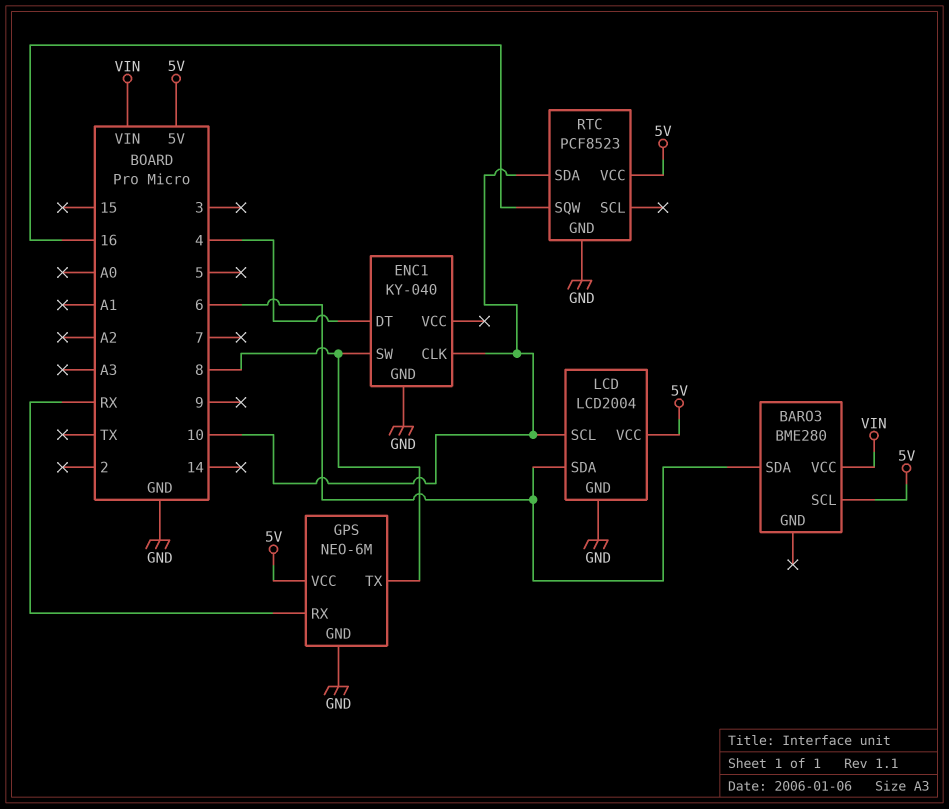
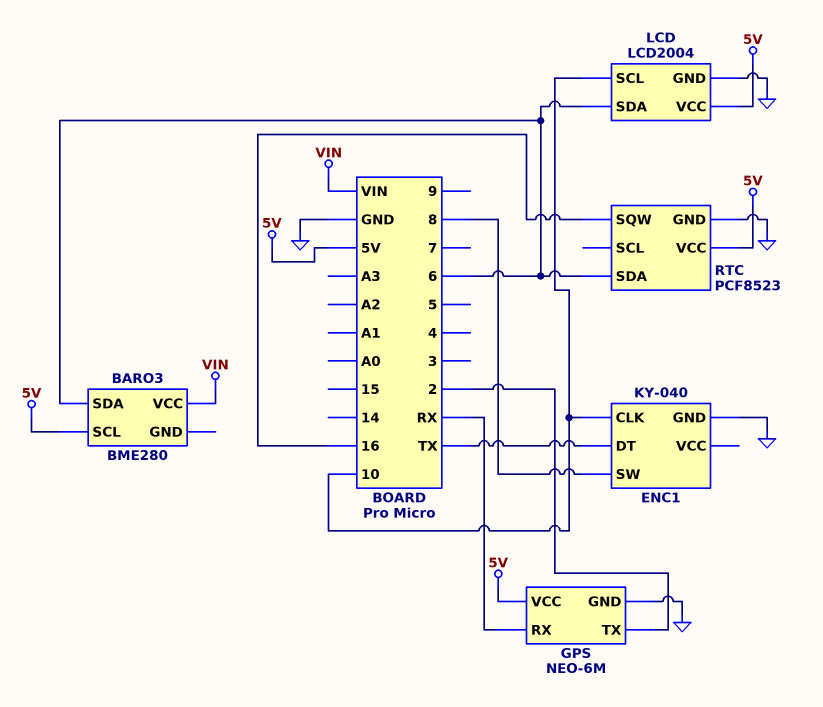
ENC1 pin DT: 4 -> TX
GPS pin TX: 8 -> 2
RTC pin SDA: 10 -> 6

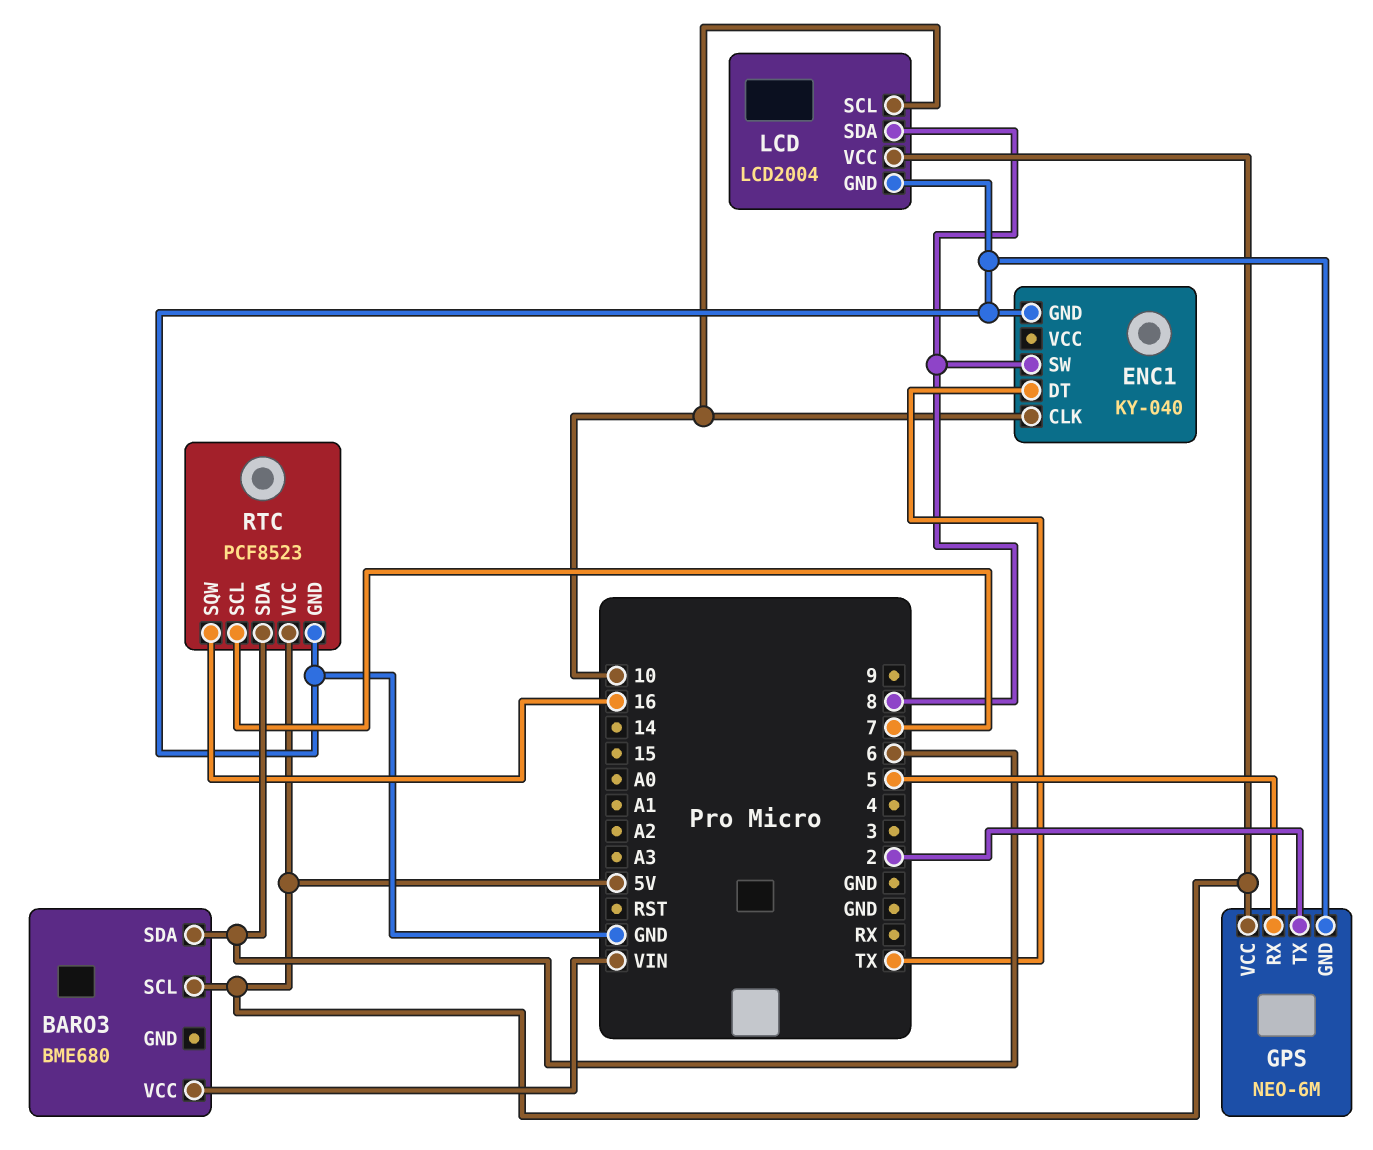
BARO3: BME280 -> BME680
GPS pin RX: RX -> 5
LCD pin SDA: 6 -> 8
RTC pin SCL: none -> 7

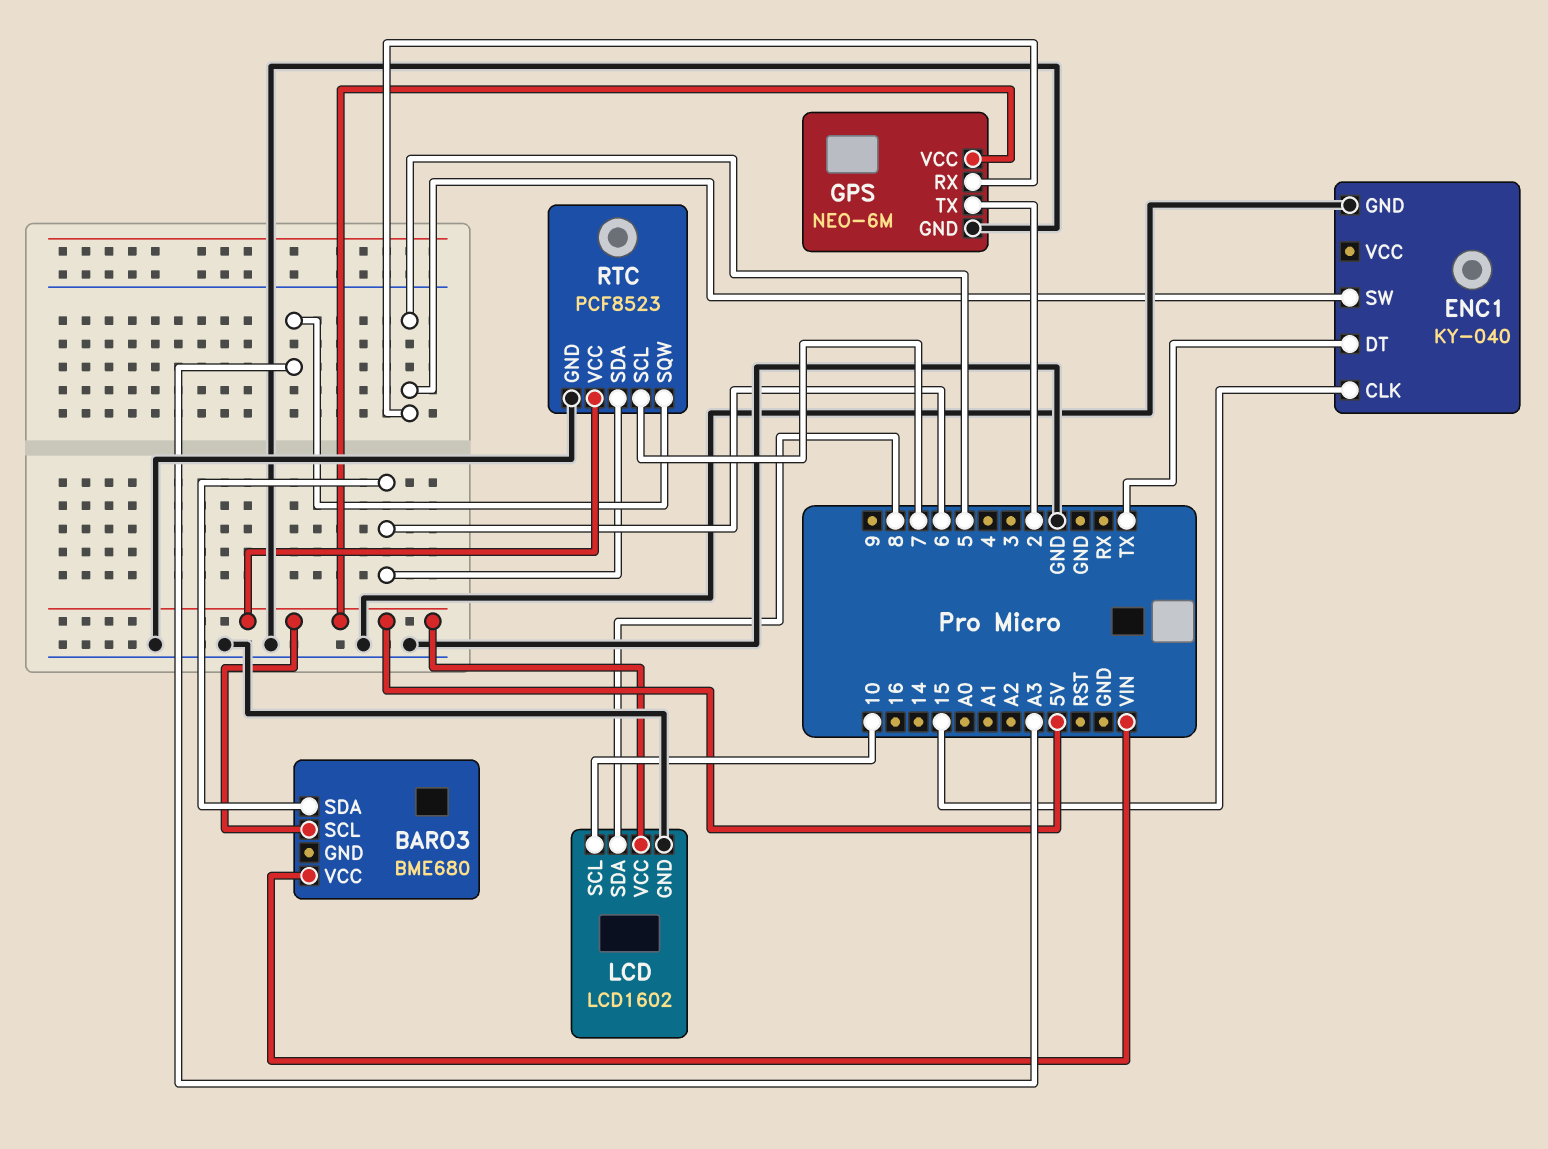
ENC1 pin CLK: 10 -> 15
ENC1 pin SW: 8 -> 5
LCD: LCD2004 -> LCD1602
RTC pin SQW: 16 -> A3

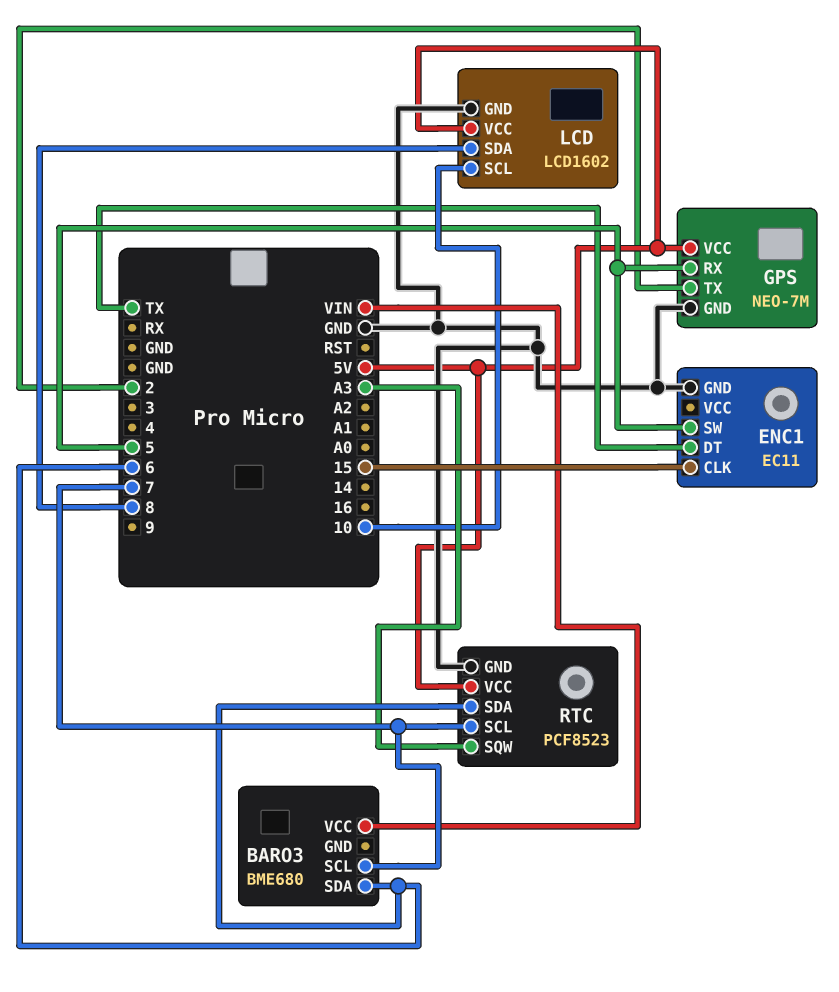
BARO3 pin SCL: 5V -> 7
ENC1: KY-040 -> EC11
GPS: NEO-6M -> NEO-7M

